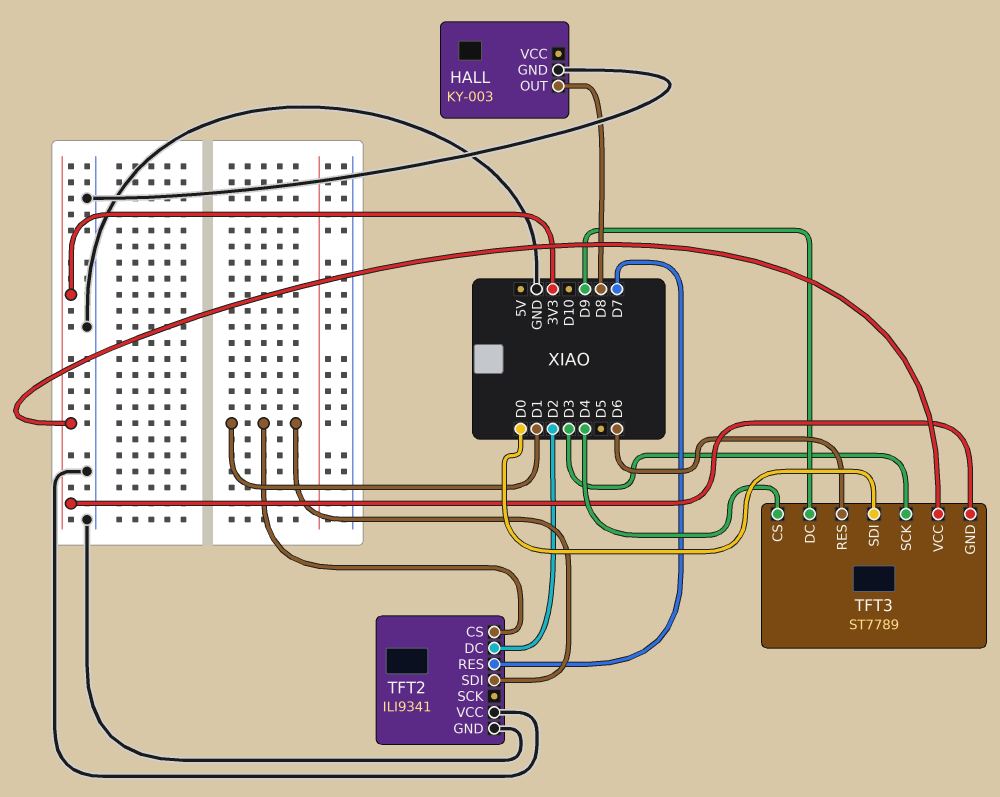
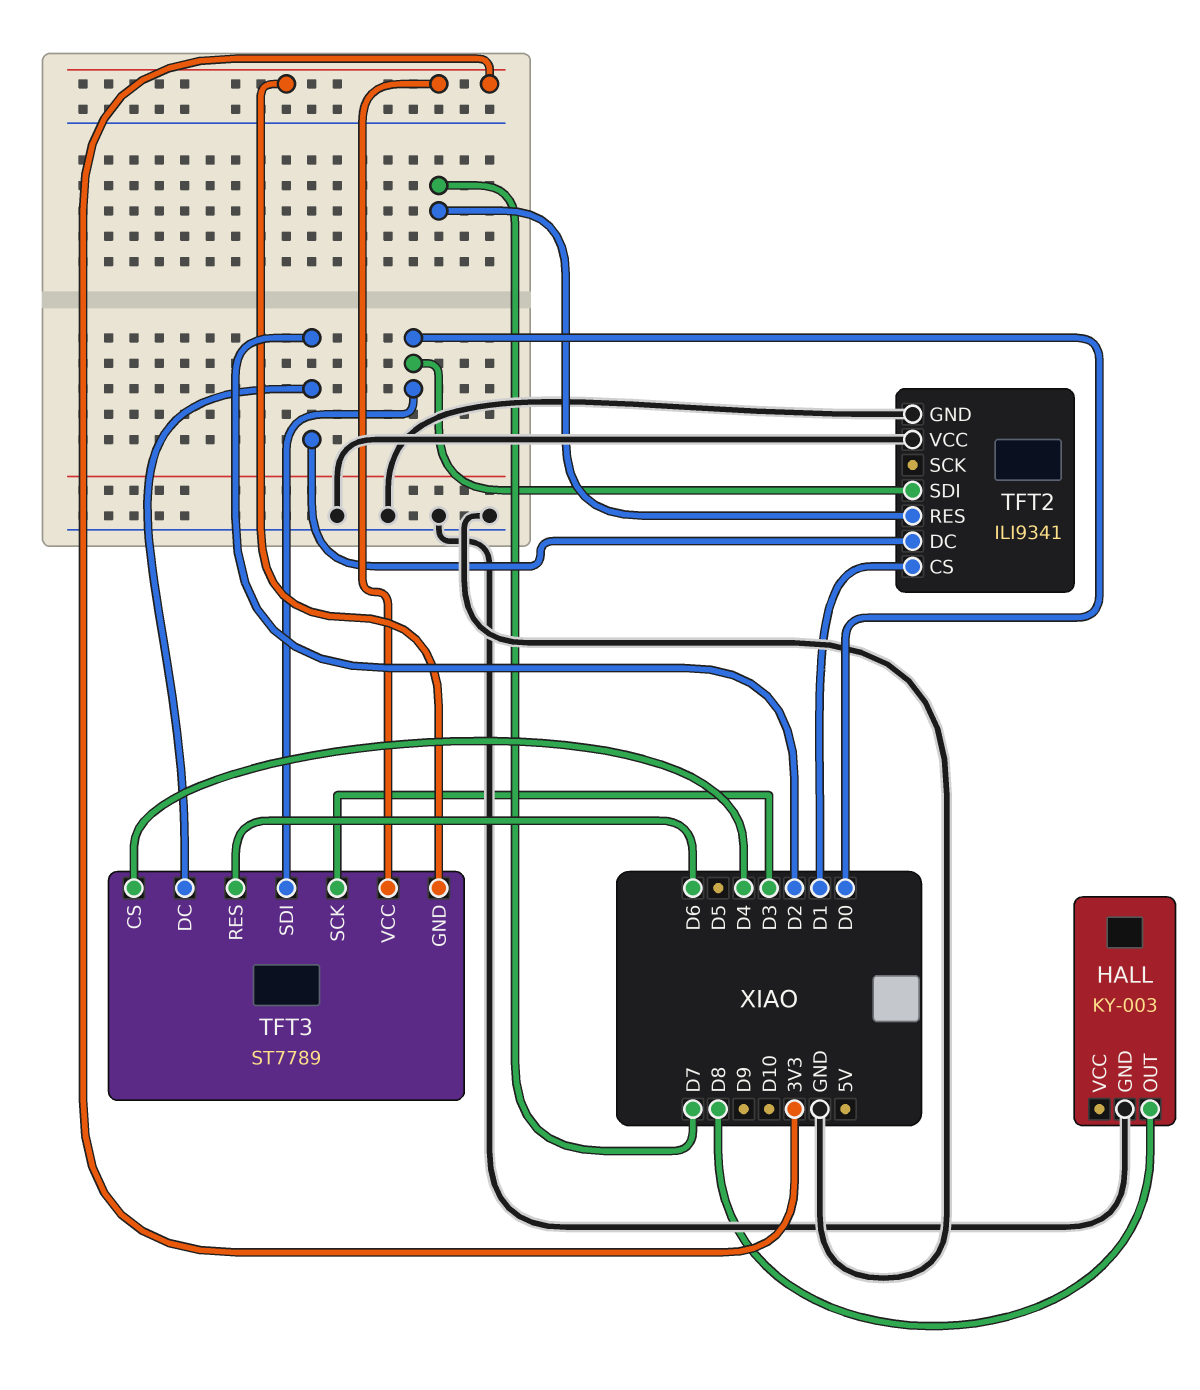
TFT2 pin SDI: D1 -> D0
TFT3 pin DC: D9 -> D2

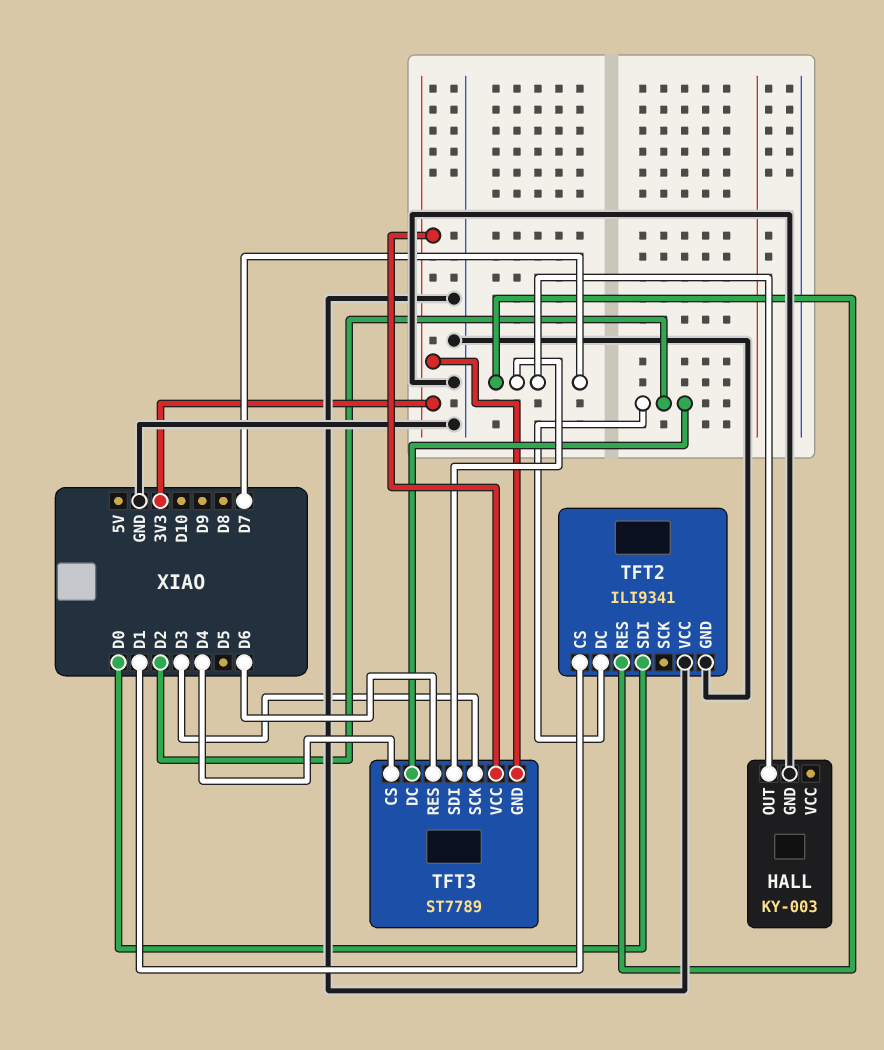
HALL pin OUT: D8 -> D7
TFT3 pin SDI: D0 -> D7

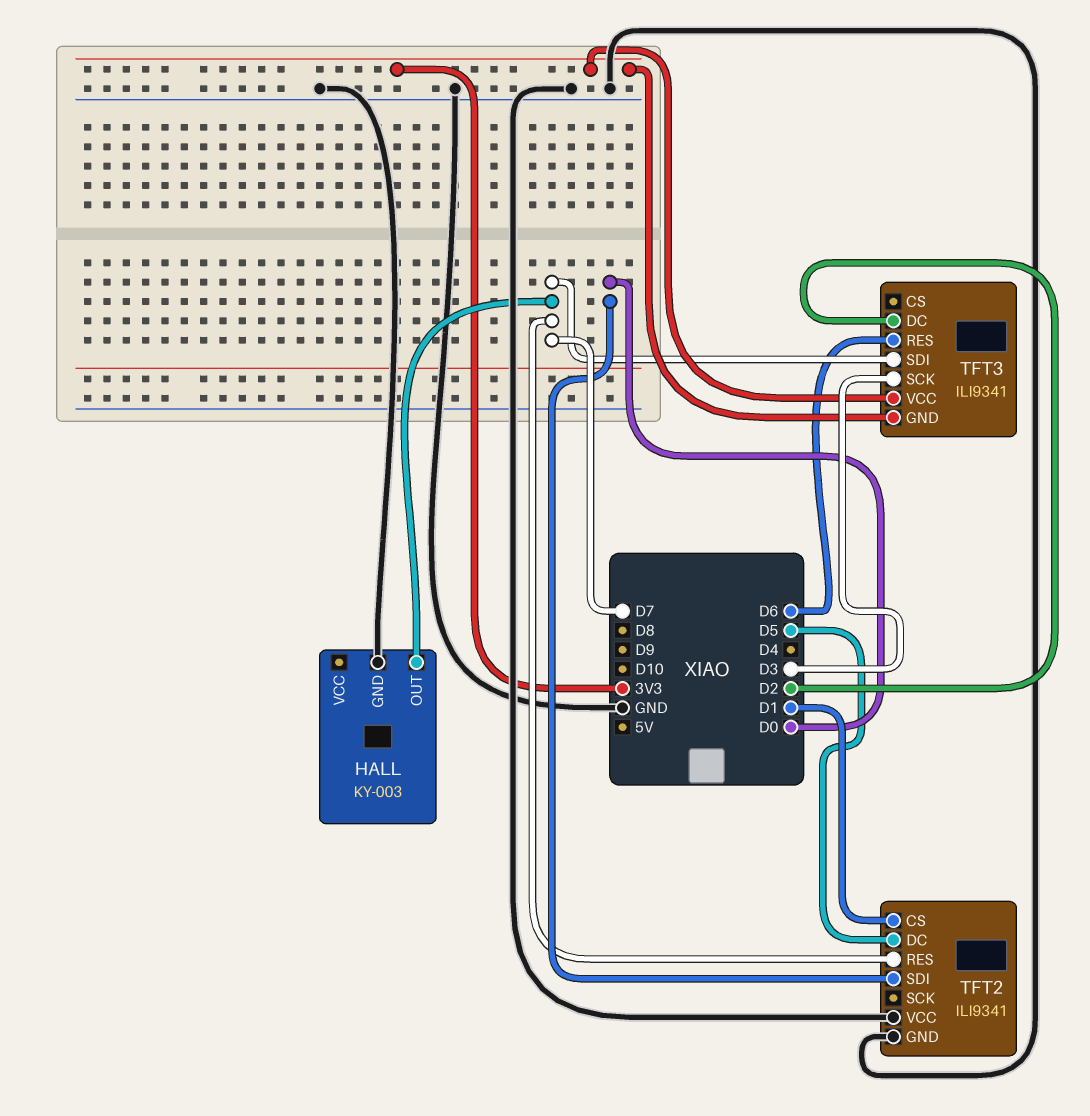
TFT2 pin DC: D2 -> D5
TFT3: ST7789 -> ILI9341
TFT3 pin CS: D4 -> none

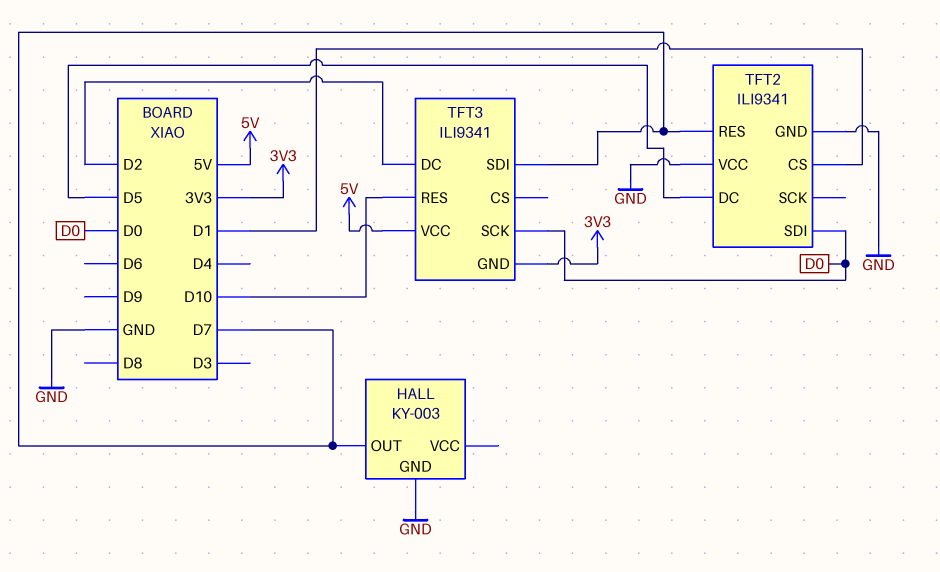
TFT3 pin RES: D6 -> D10
TFT3 pin SCK: D3 -> D0
TFT3 pin VCC: 3V3 -> 5V

